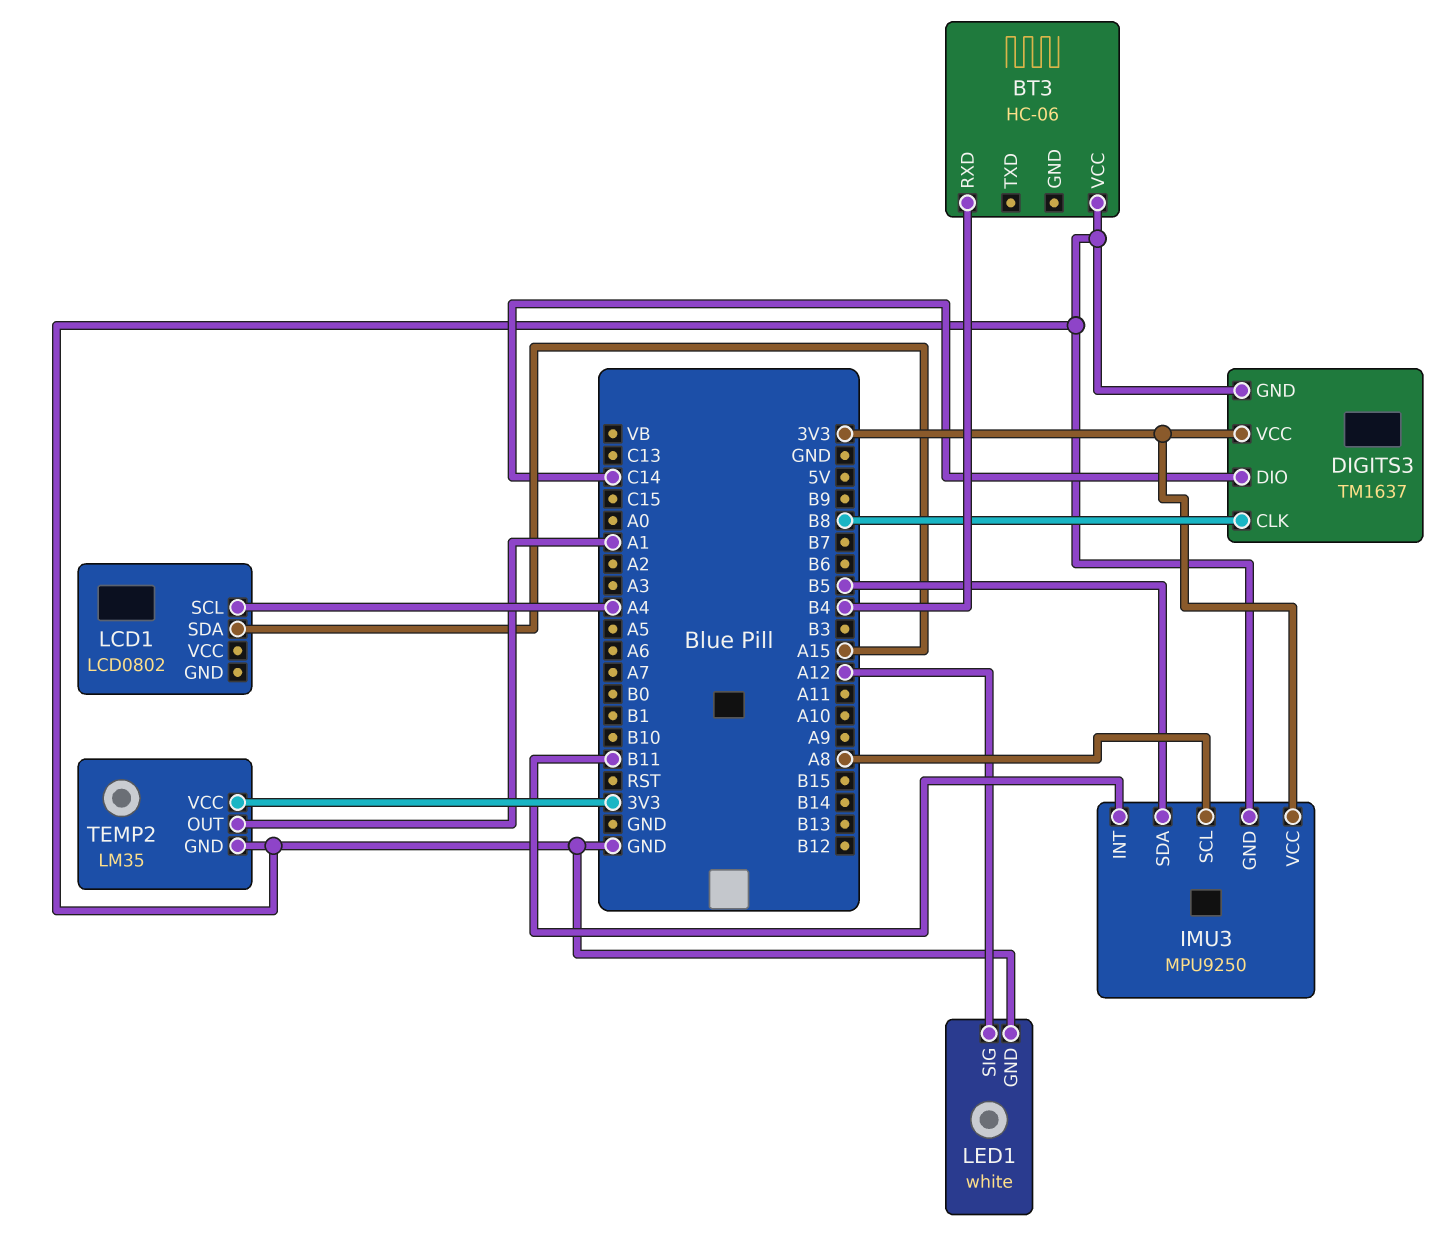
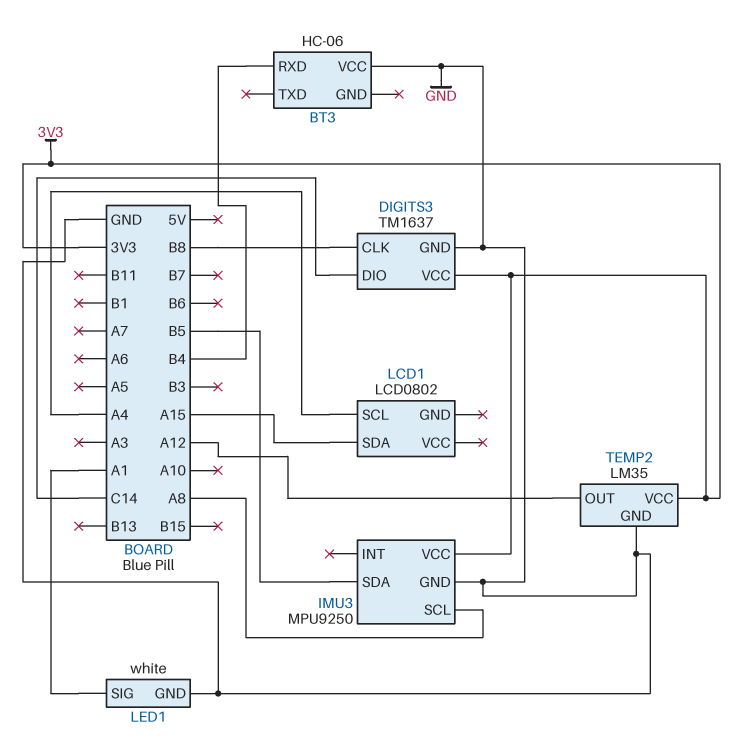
IMU3 pin INT: B11 -> none
LED1 pin SIG: A12 -> A1
TEMP2 pin OUT: A1 -> A12

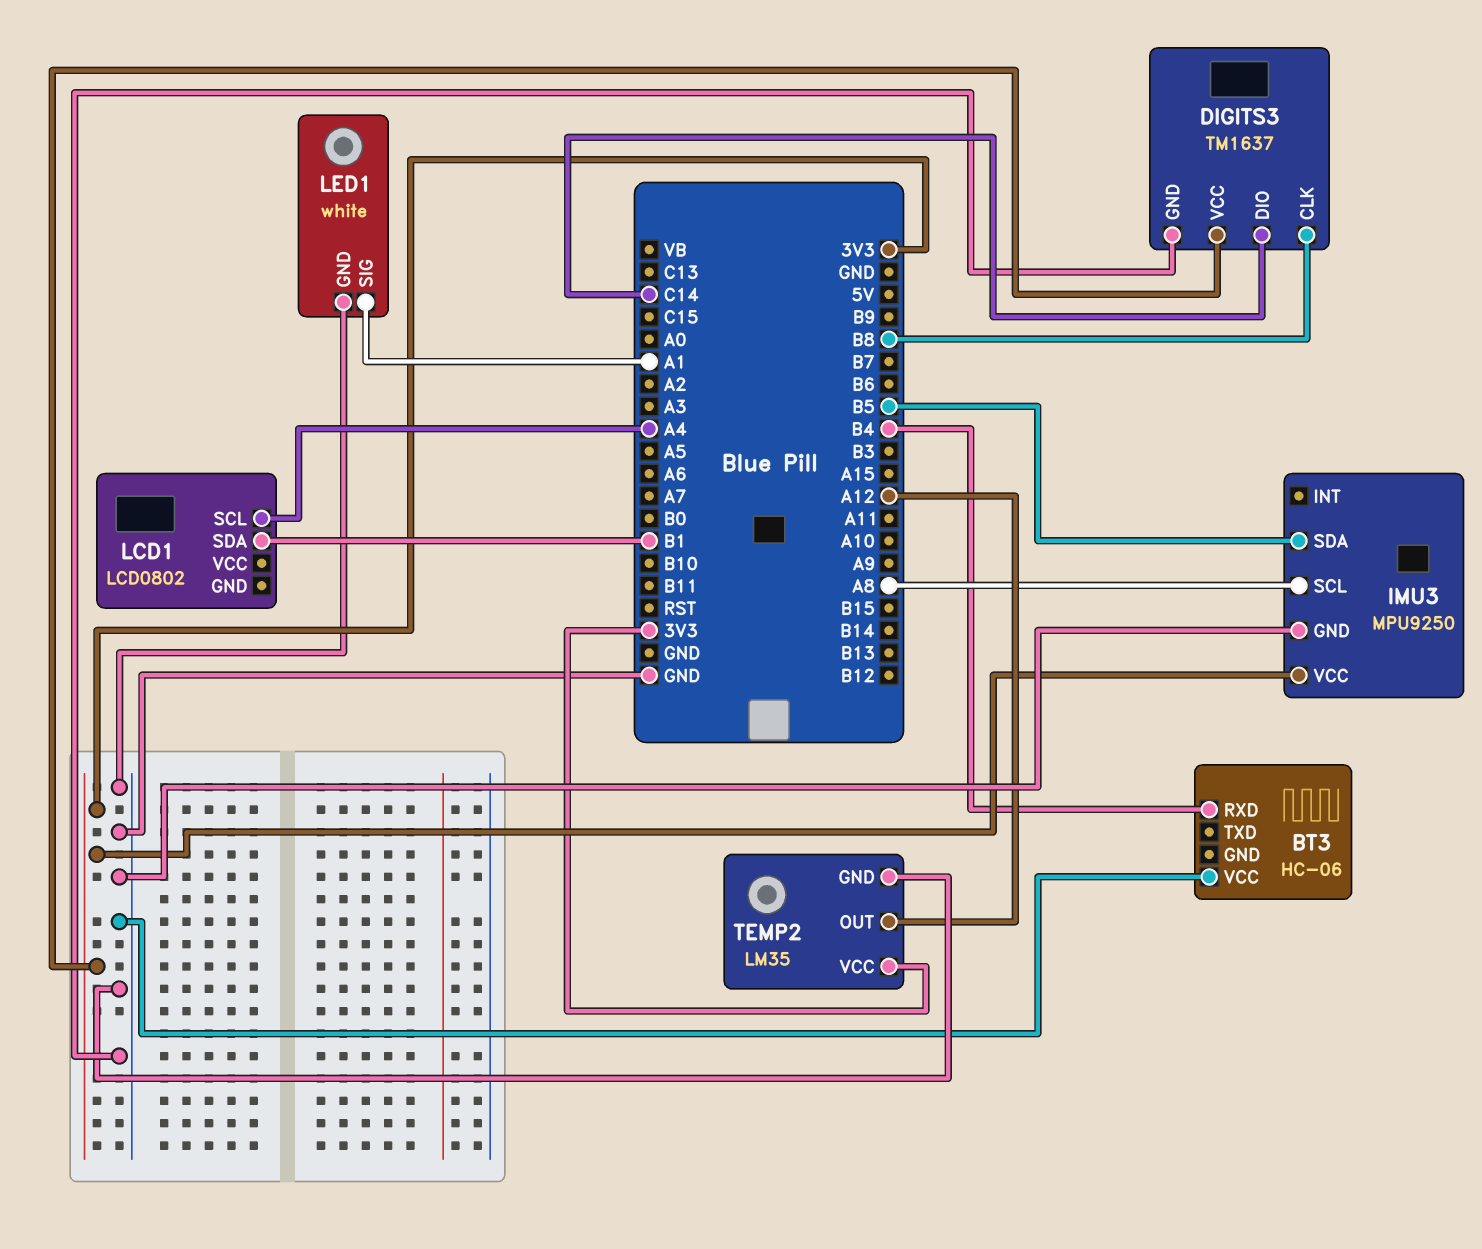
LCD1 pin SDA: A15 -> B1

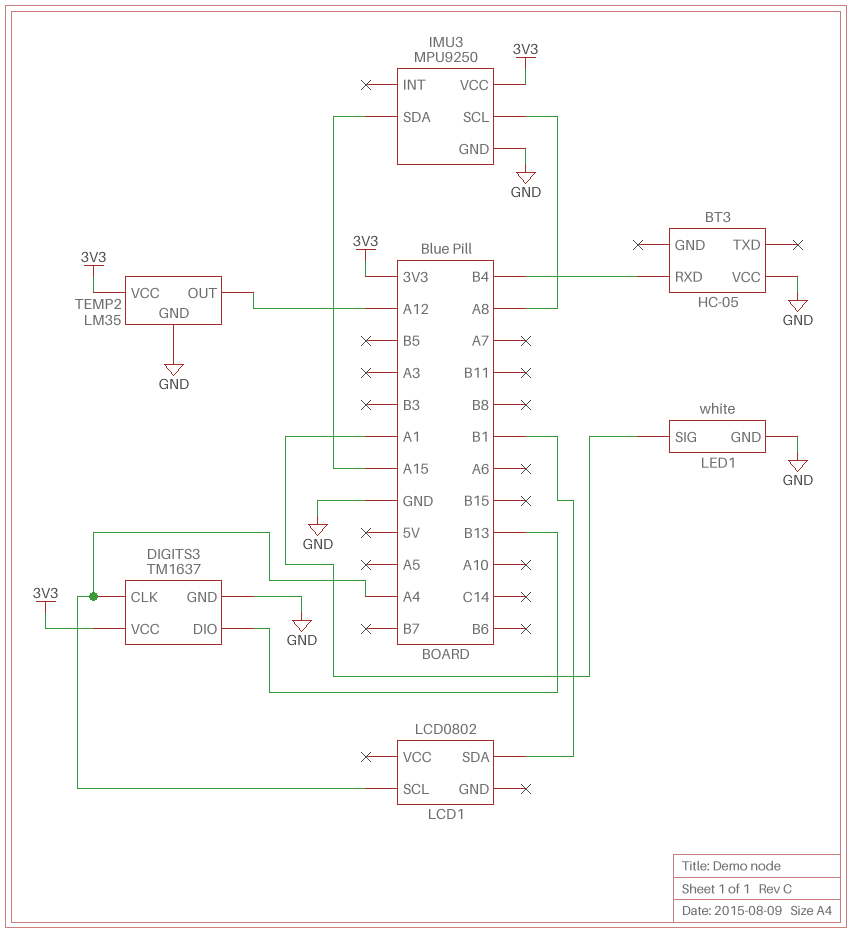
BT3: HC-06 -> HC-05
DIGITS3 pin CLK: B8 -> A4
DIGITS3 pin DIO: C14 -> B13
IMU3 pin SDA: B5 -> A15

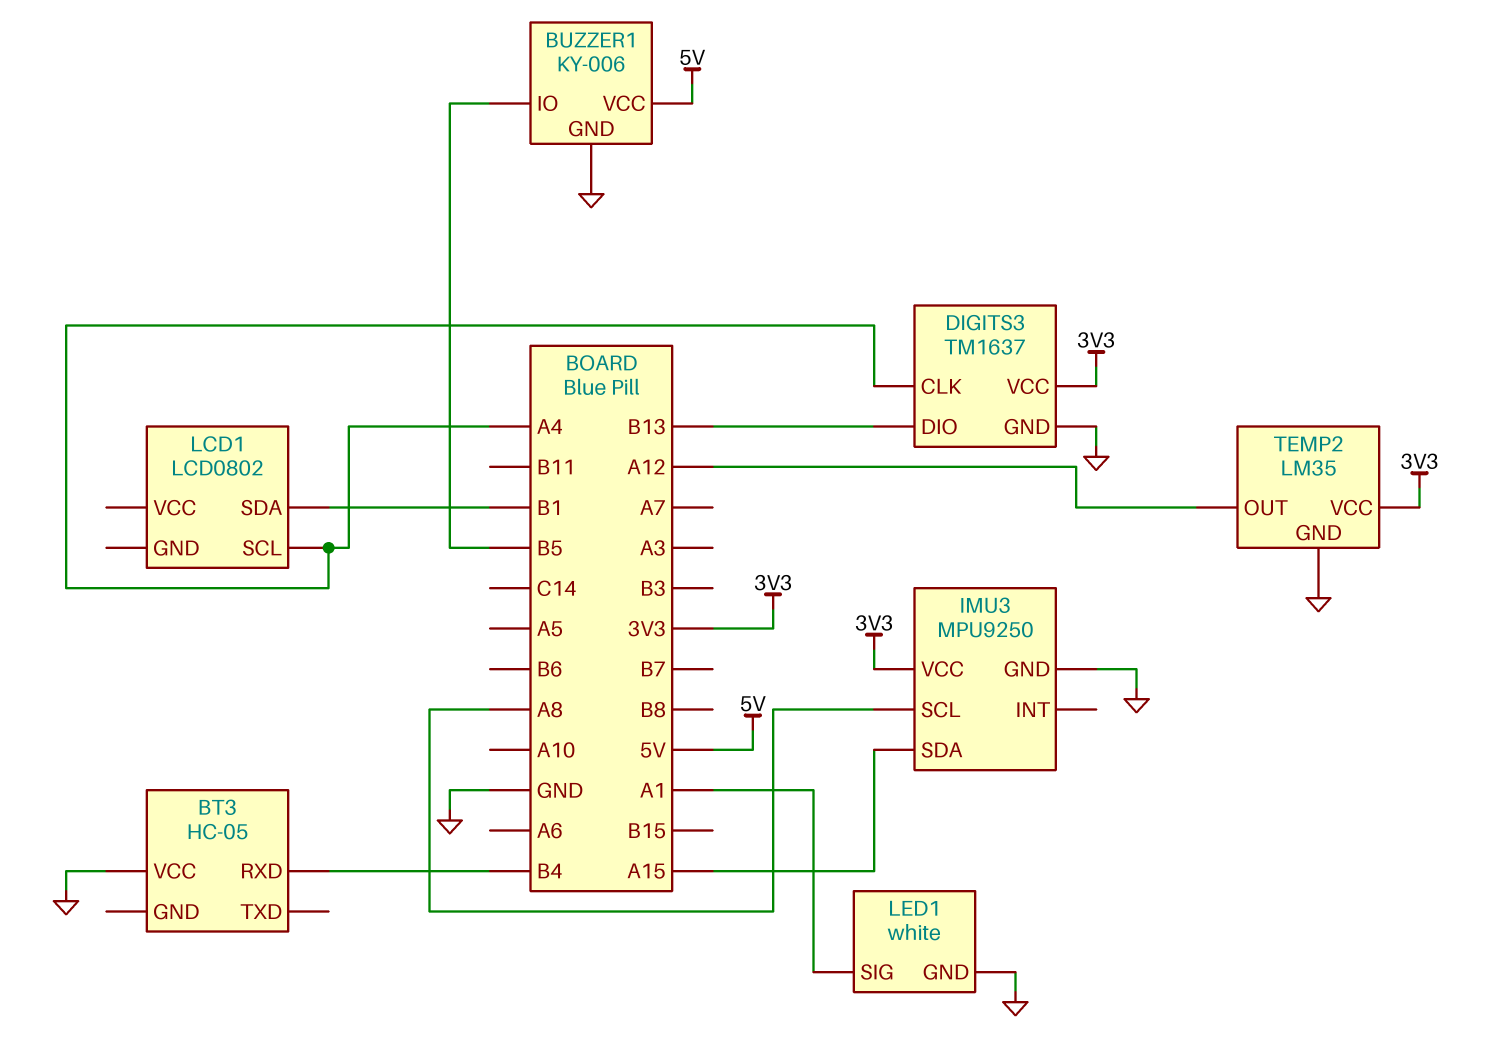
BUZZER1: none -> KY-006
BUZZER1 pin GND: none -> GND
BUZZER1 pin IO: none -> B5
BUZZER1 pin VCC: none -> 5V

